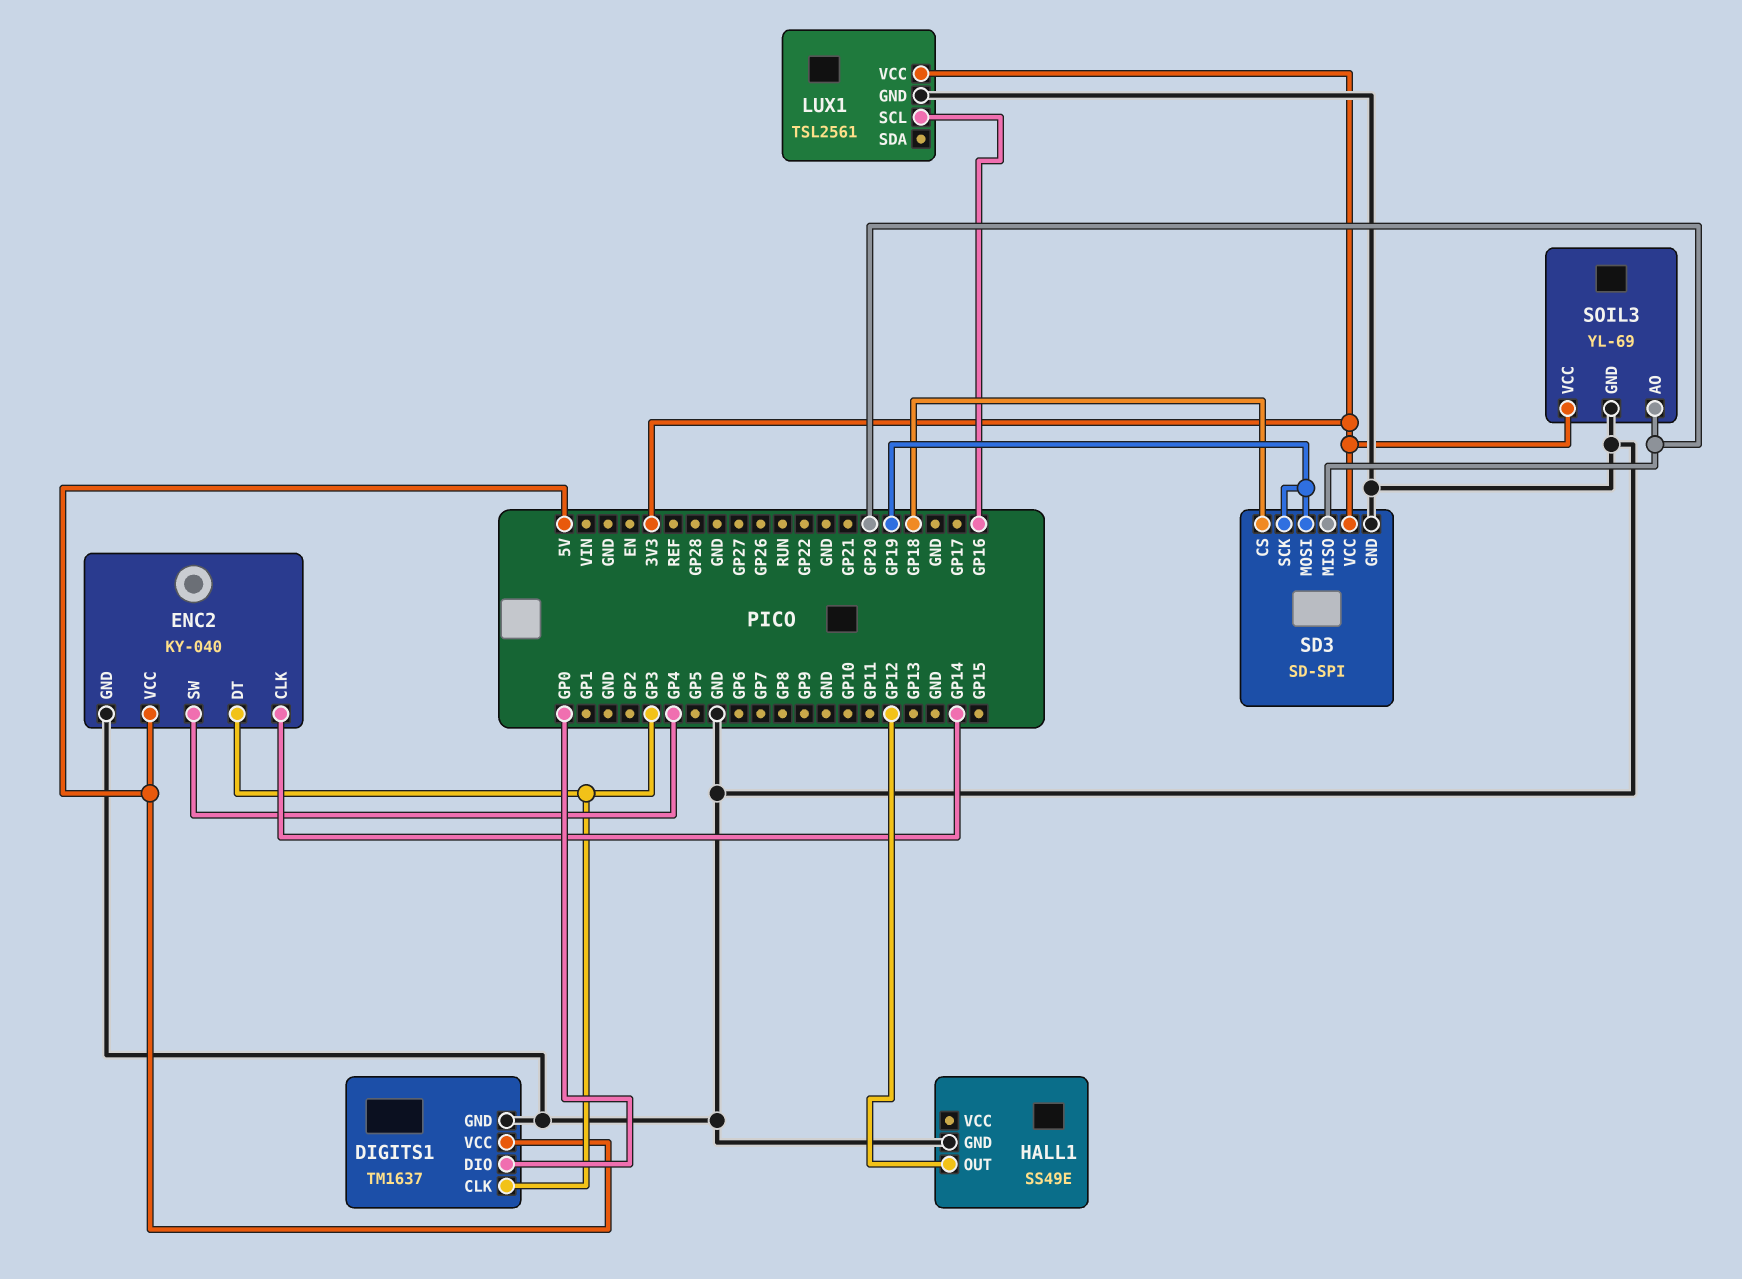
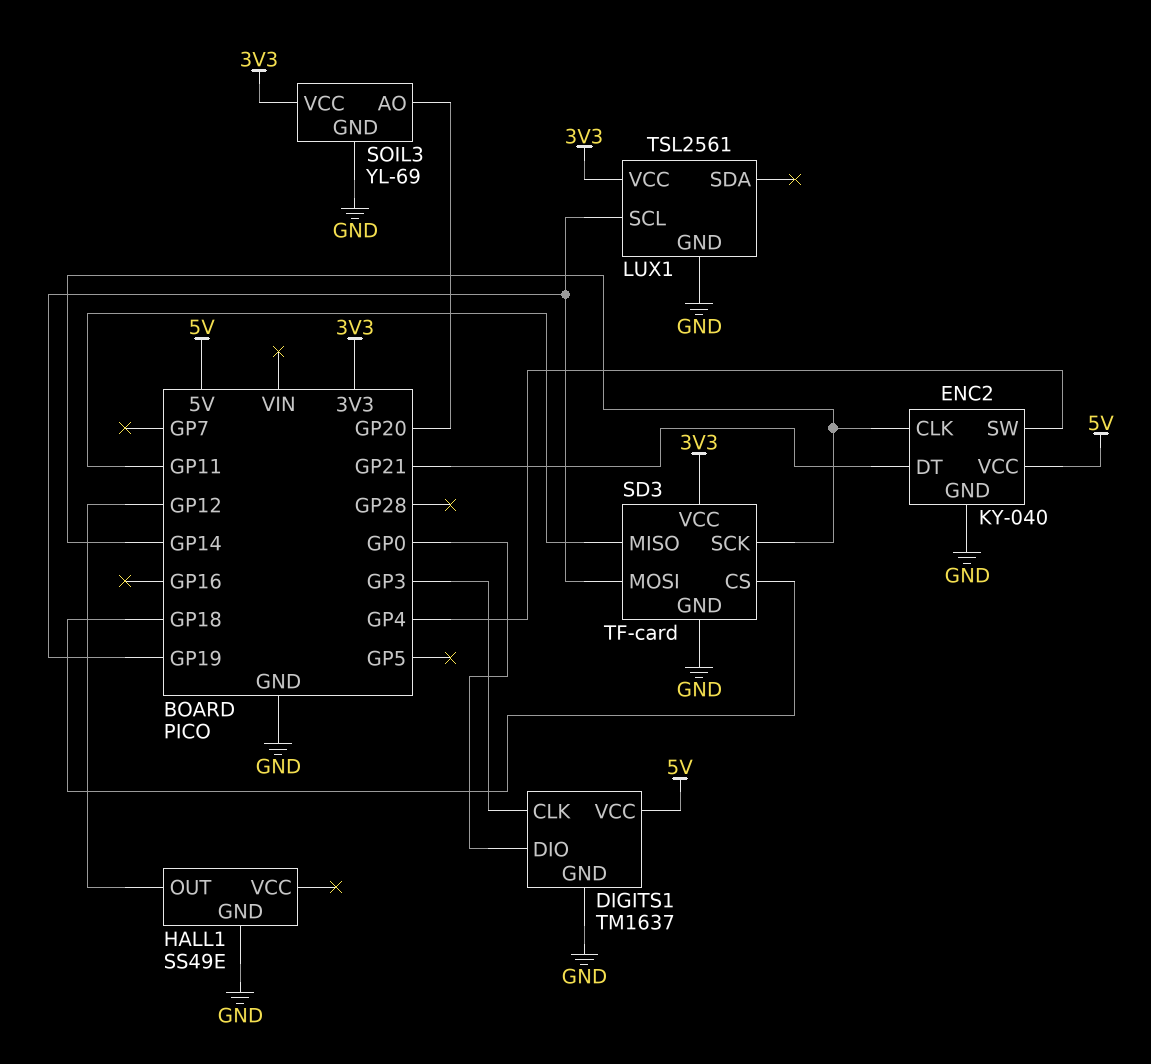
ENC2 pin DT: GP3 -> GP21
LUX1 pin SCL: GP16 -> GP19
SD3: SD-SPI -> TF-card
SD3 pin MISO: GP20 -> GP11
SD3 pin SCK: GP19 -> GP14

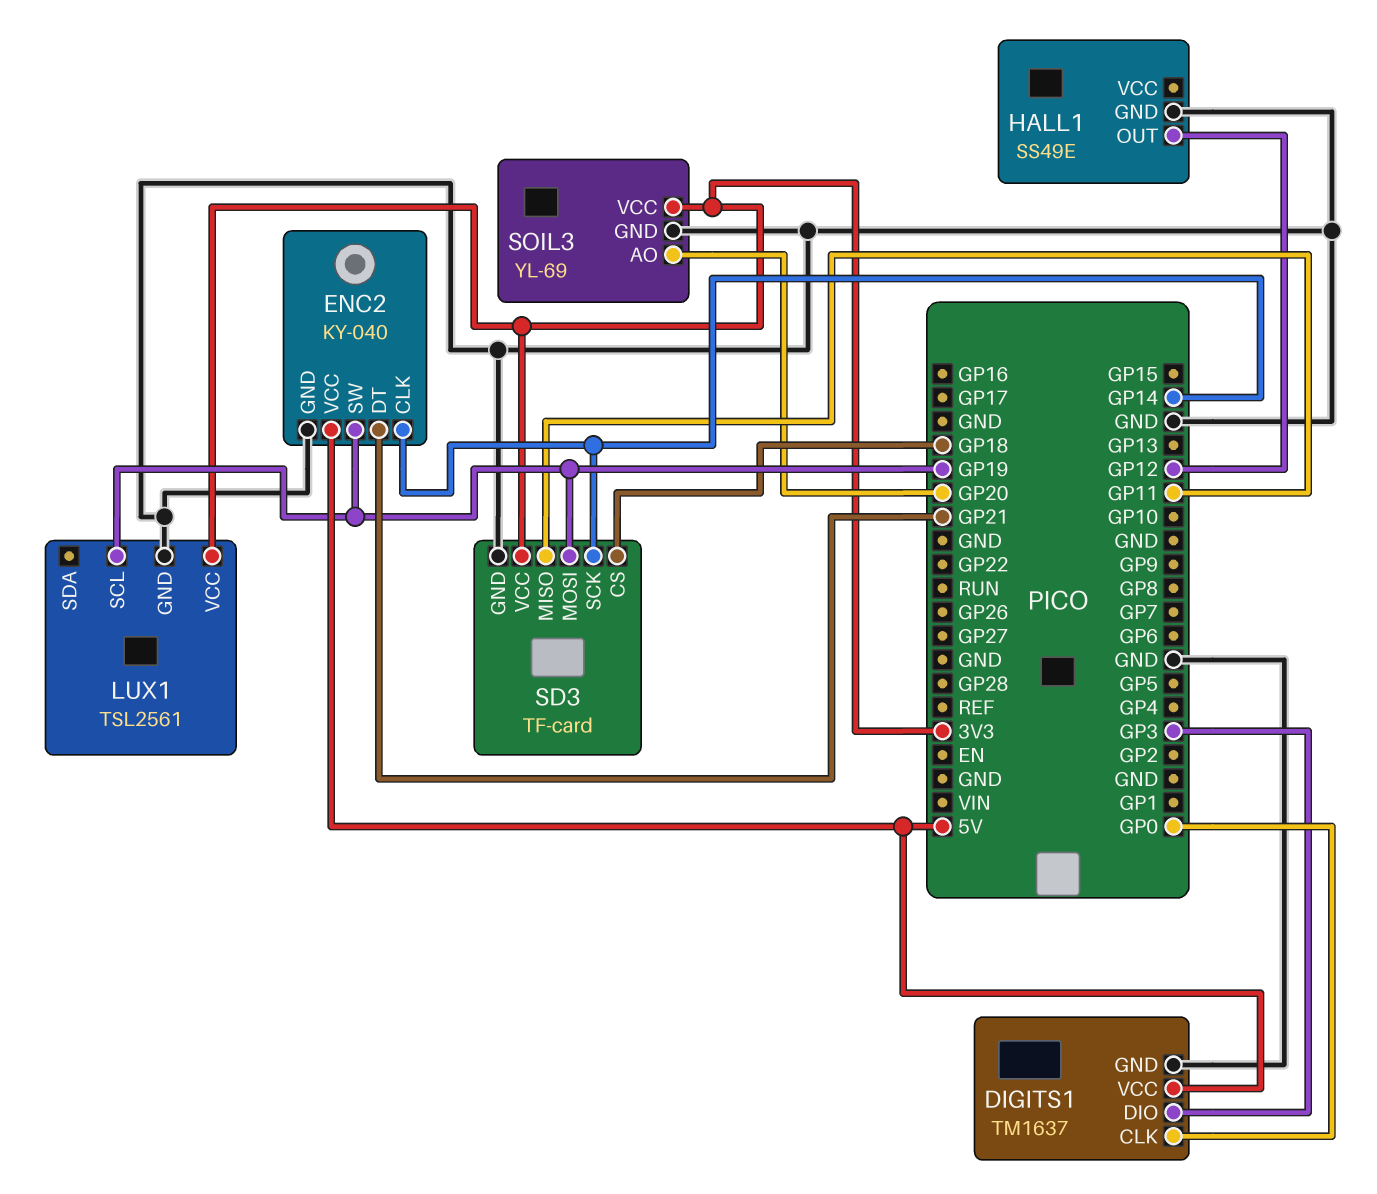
DIGITS1 pin CLK: GP3 -> GP0
DIGITS1 pin DIO: GP0 -> GP3
ENC2 pin SW: GP4 -> GP19

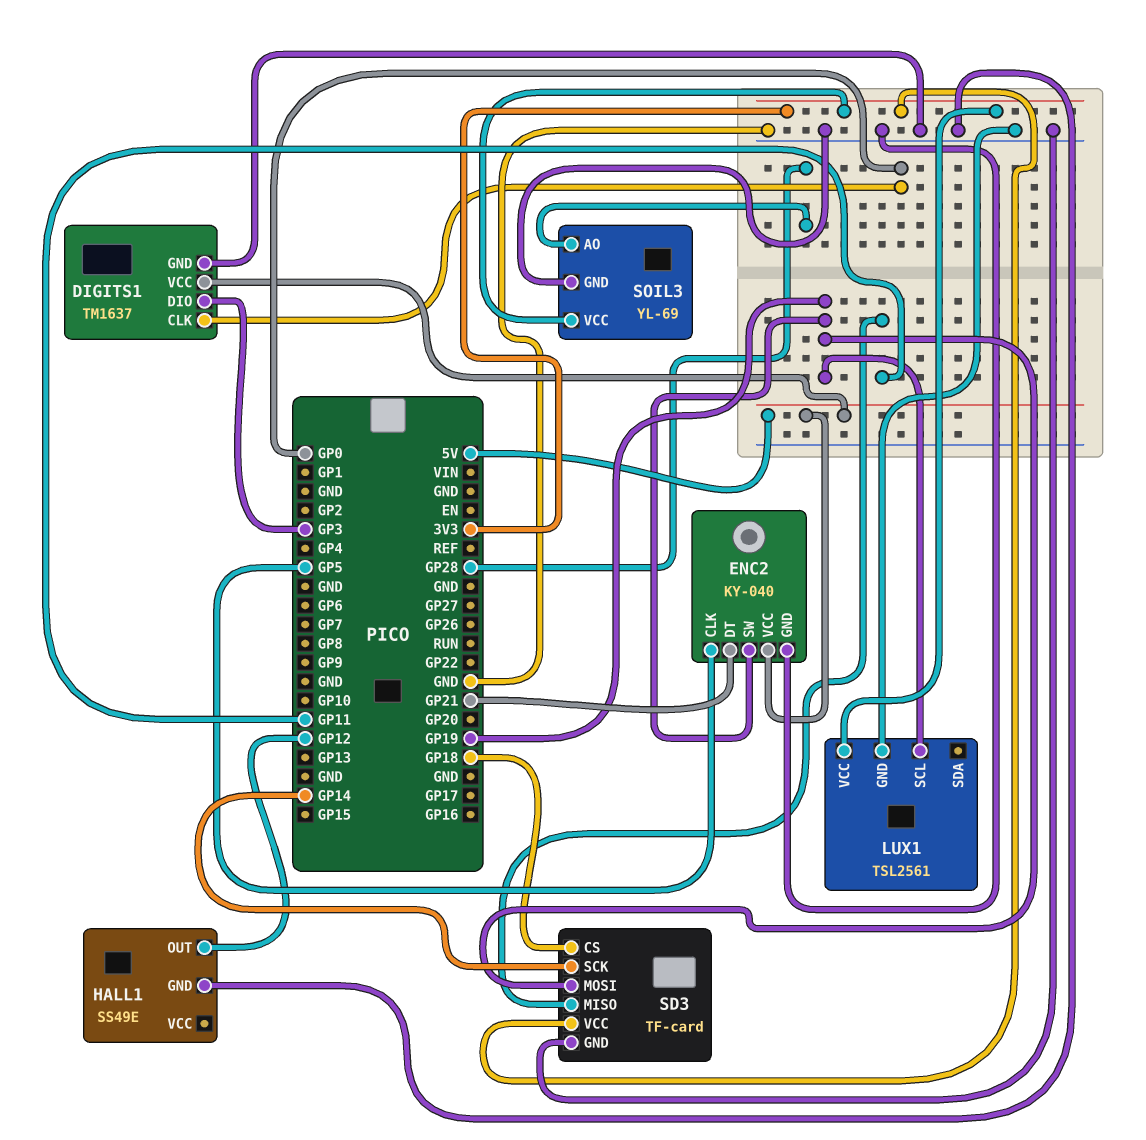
ENC2 pin CLK: GP14 -> GP5
SOIL3 pin AO: GP20 -> GP28

